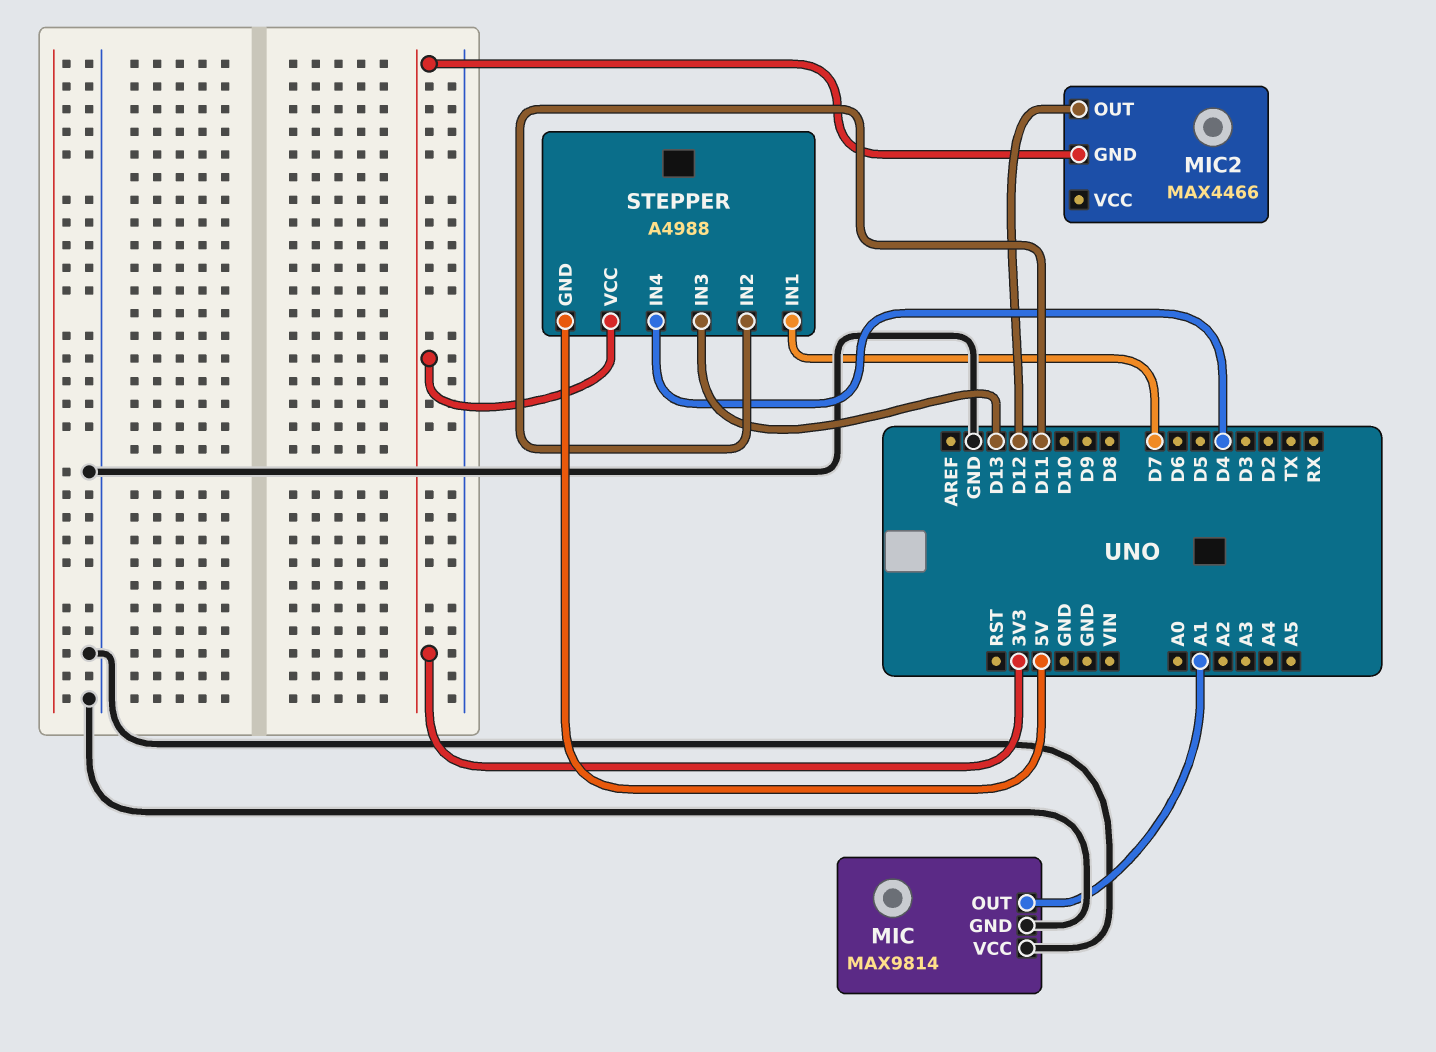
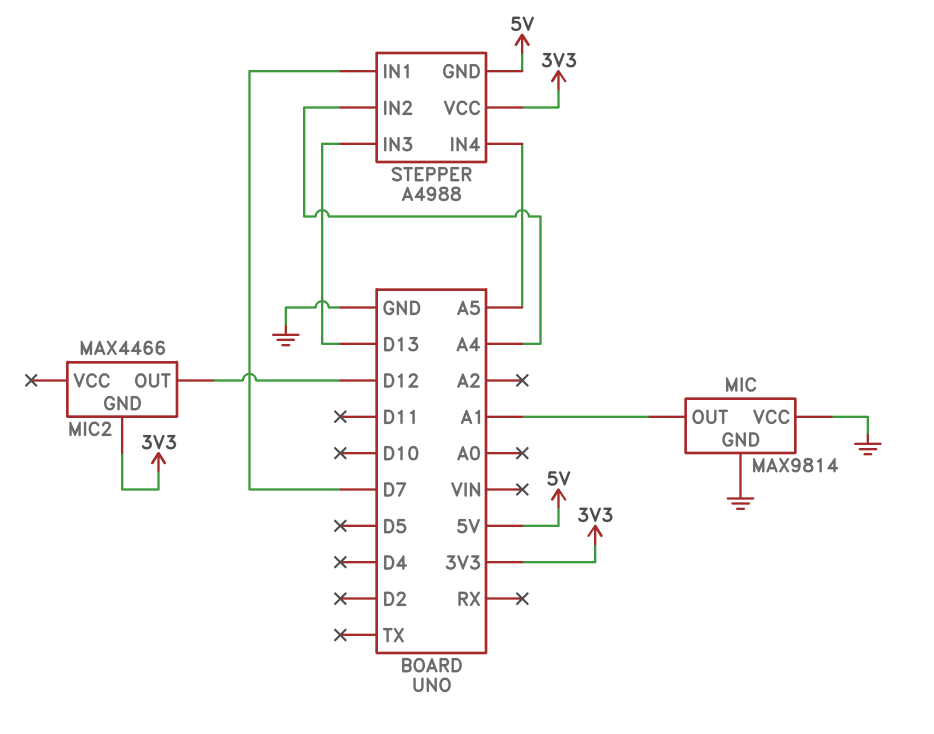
STEPPER pin IN2: D11 -> A4
STEPPER pin IN4: D4 -> A5

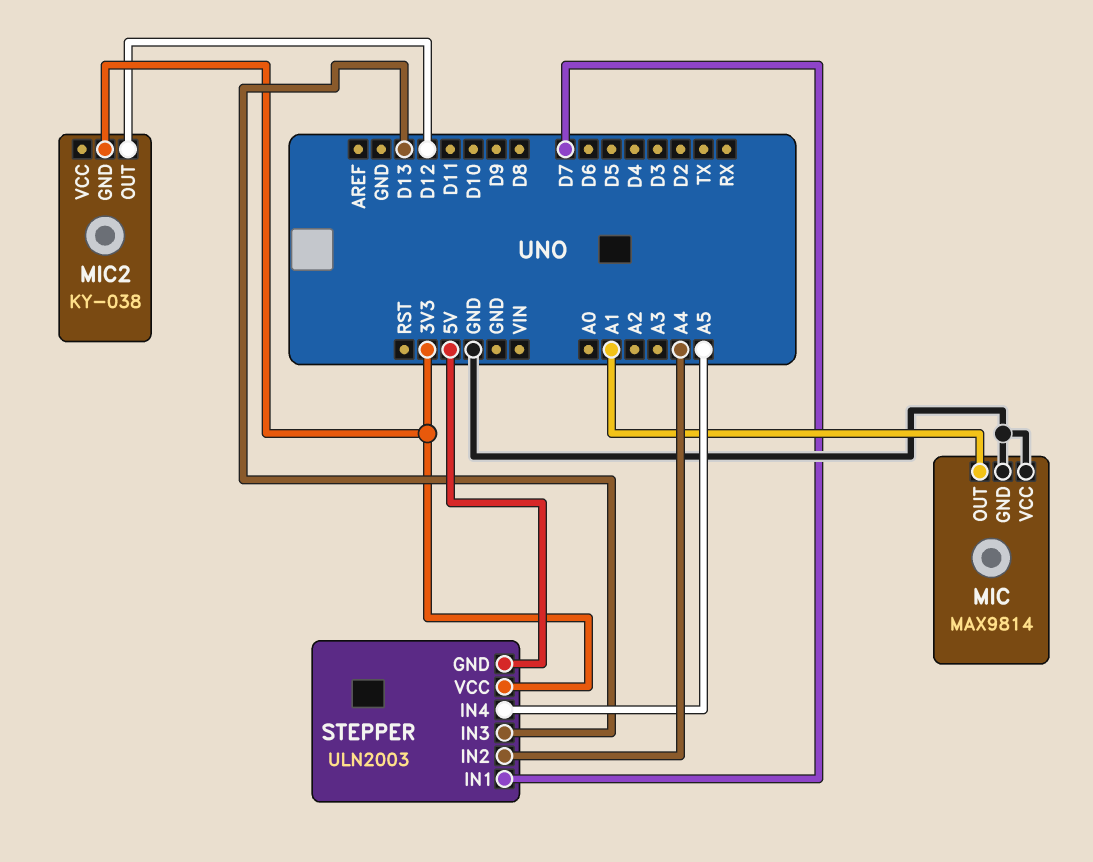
MIC2: MAX4466 -> KY-038
STEPPER: A4988 -> ULN2003

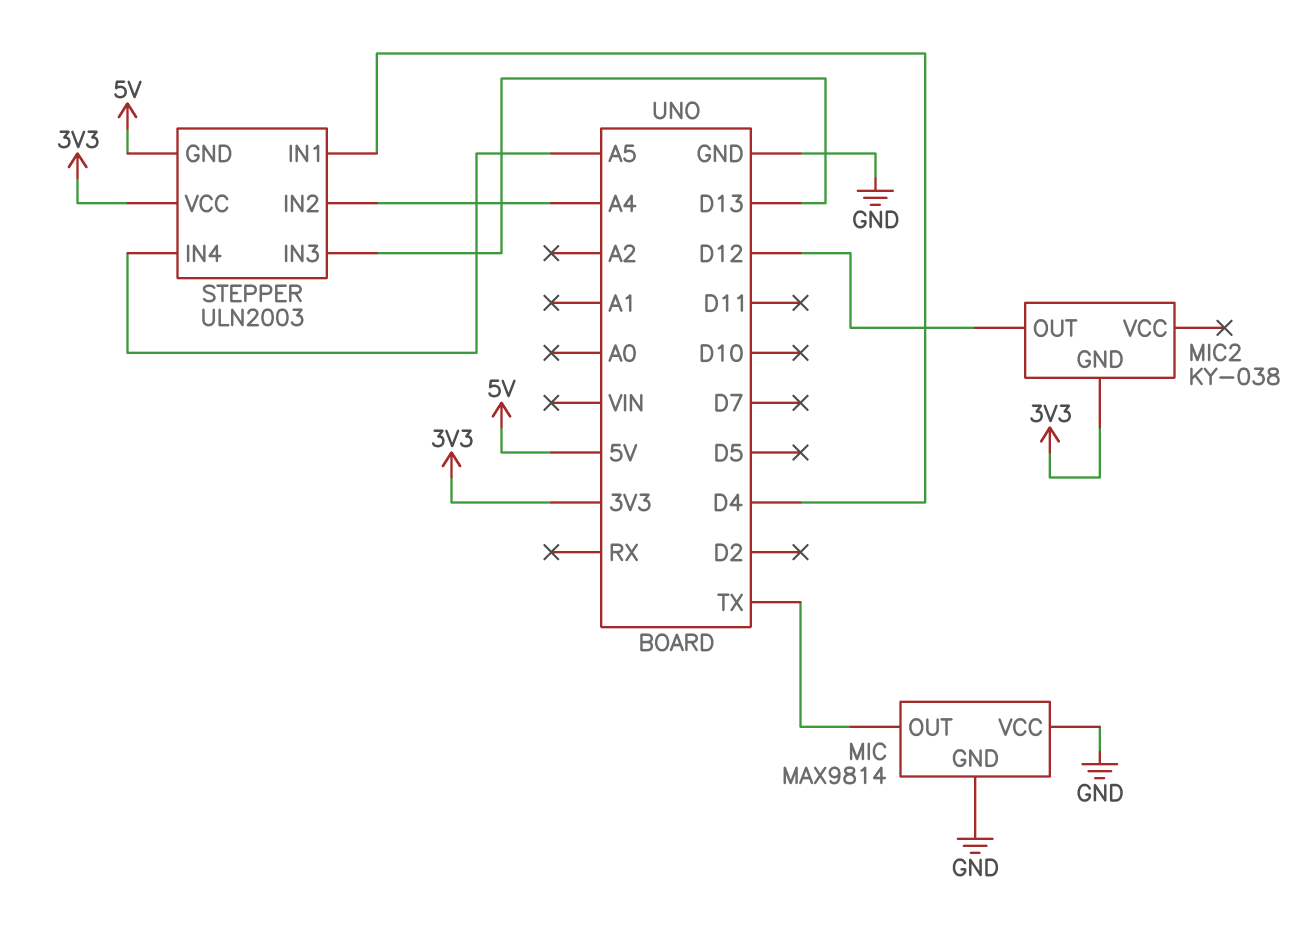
MIC pin OUT: A1 -> TX
STEPPER pin IN1: D7 -> D4

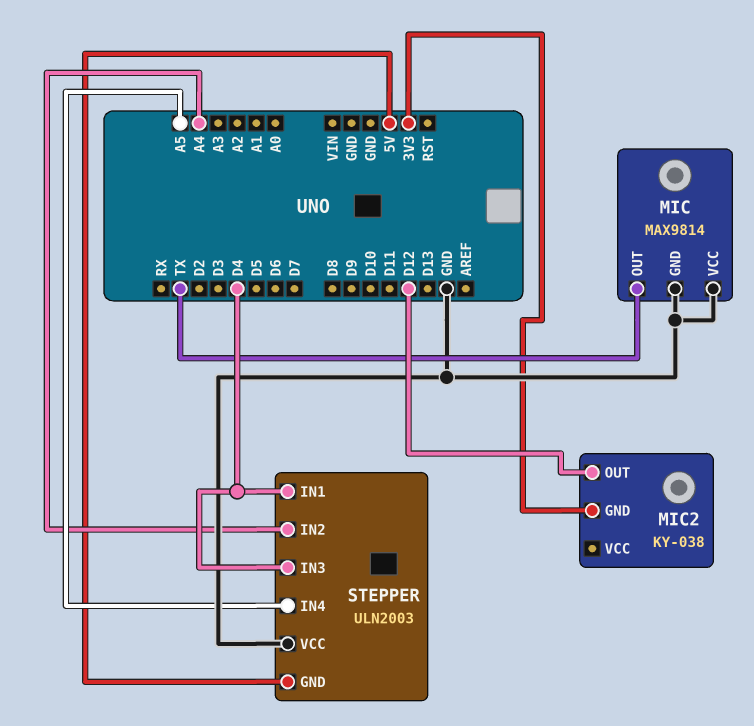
STEPPER pin IN3: D13 -> D4
STEPPER pin VCC: 3V3 -> GND

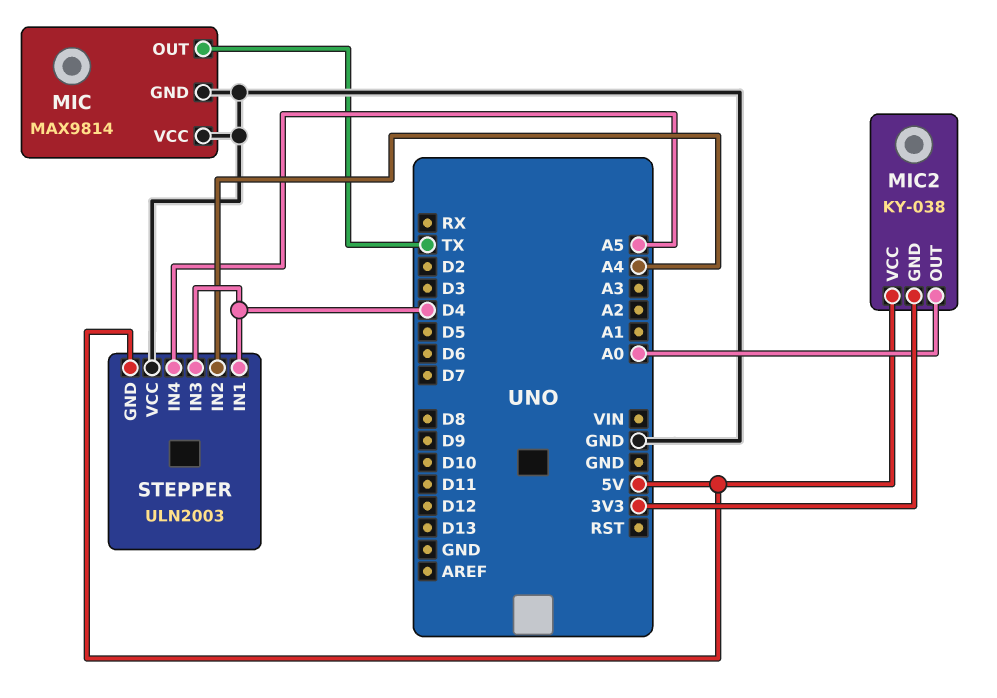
MIC2 pin OUT: D12 -> A0
MIC2 pin VCC: none -> 5V

